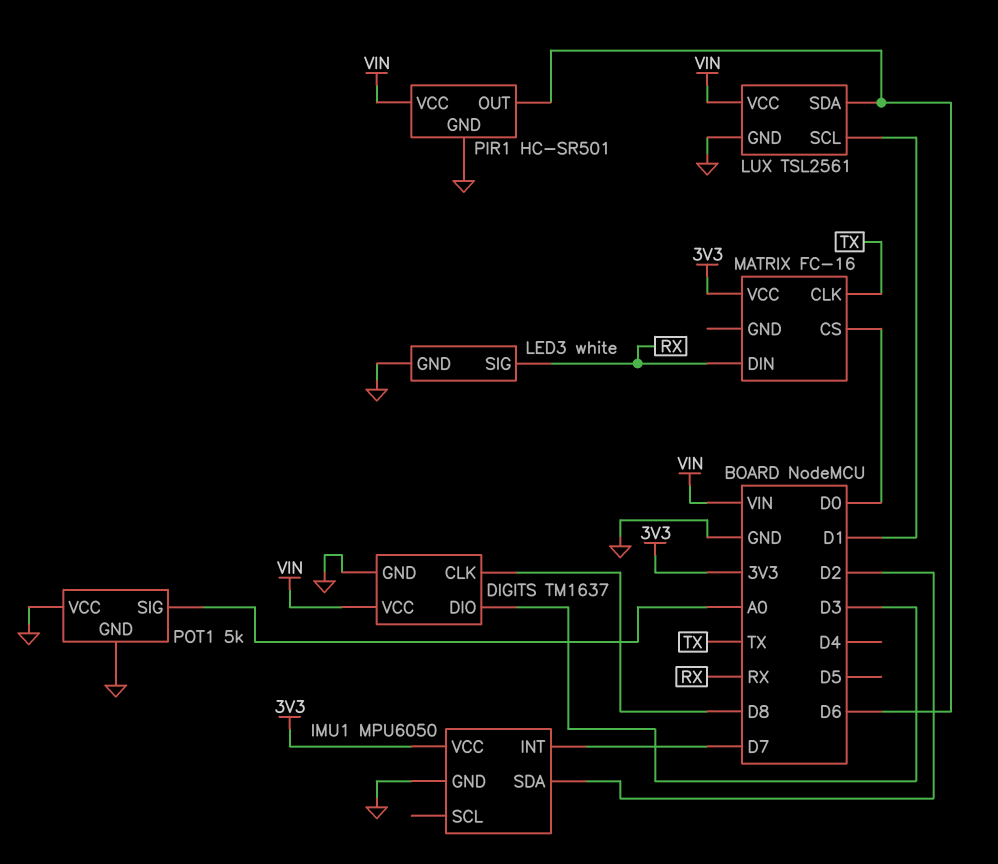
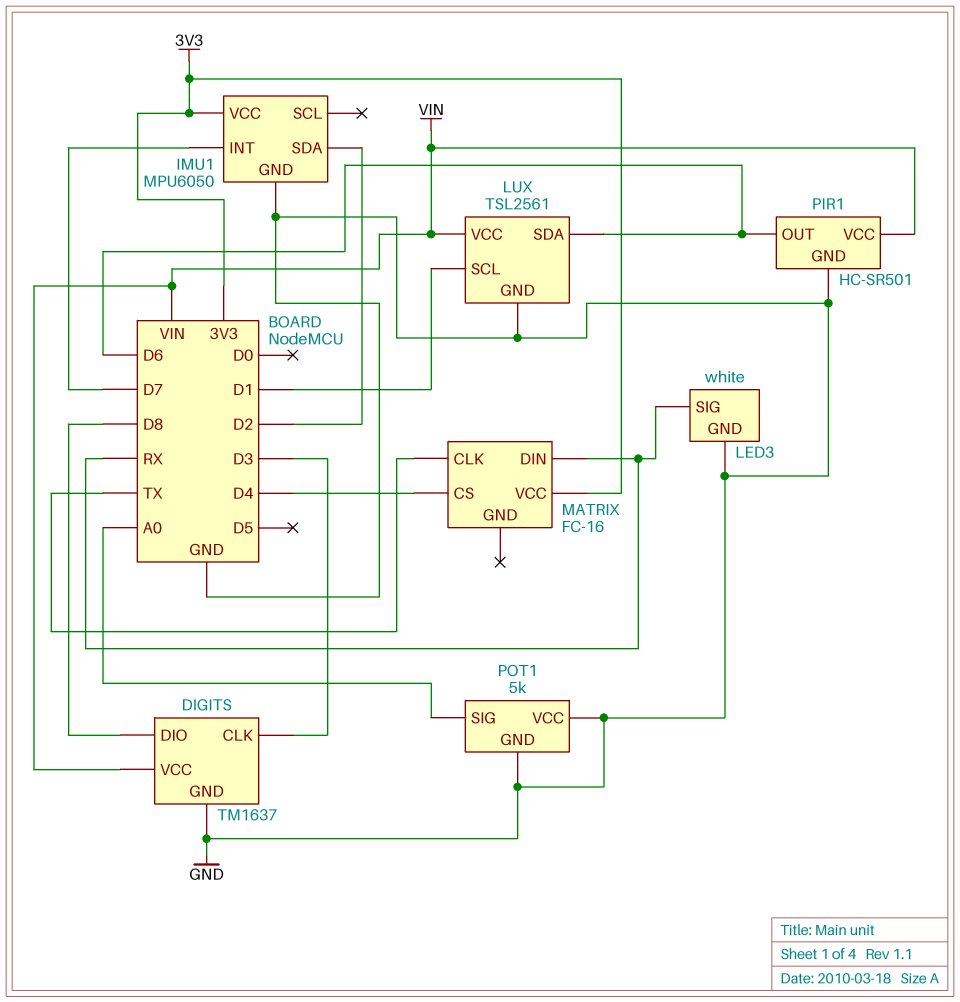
DIGITS pin CLK: D8 -> D3
DIGITS pin DIO: D3 -> D8
MATRIX pin CS: D0 -> D4

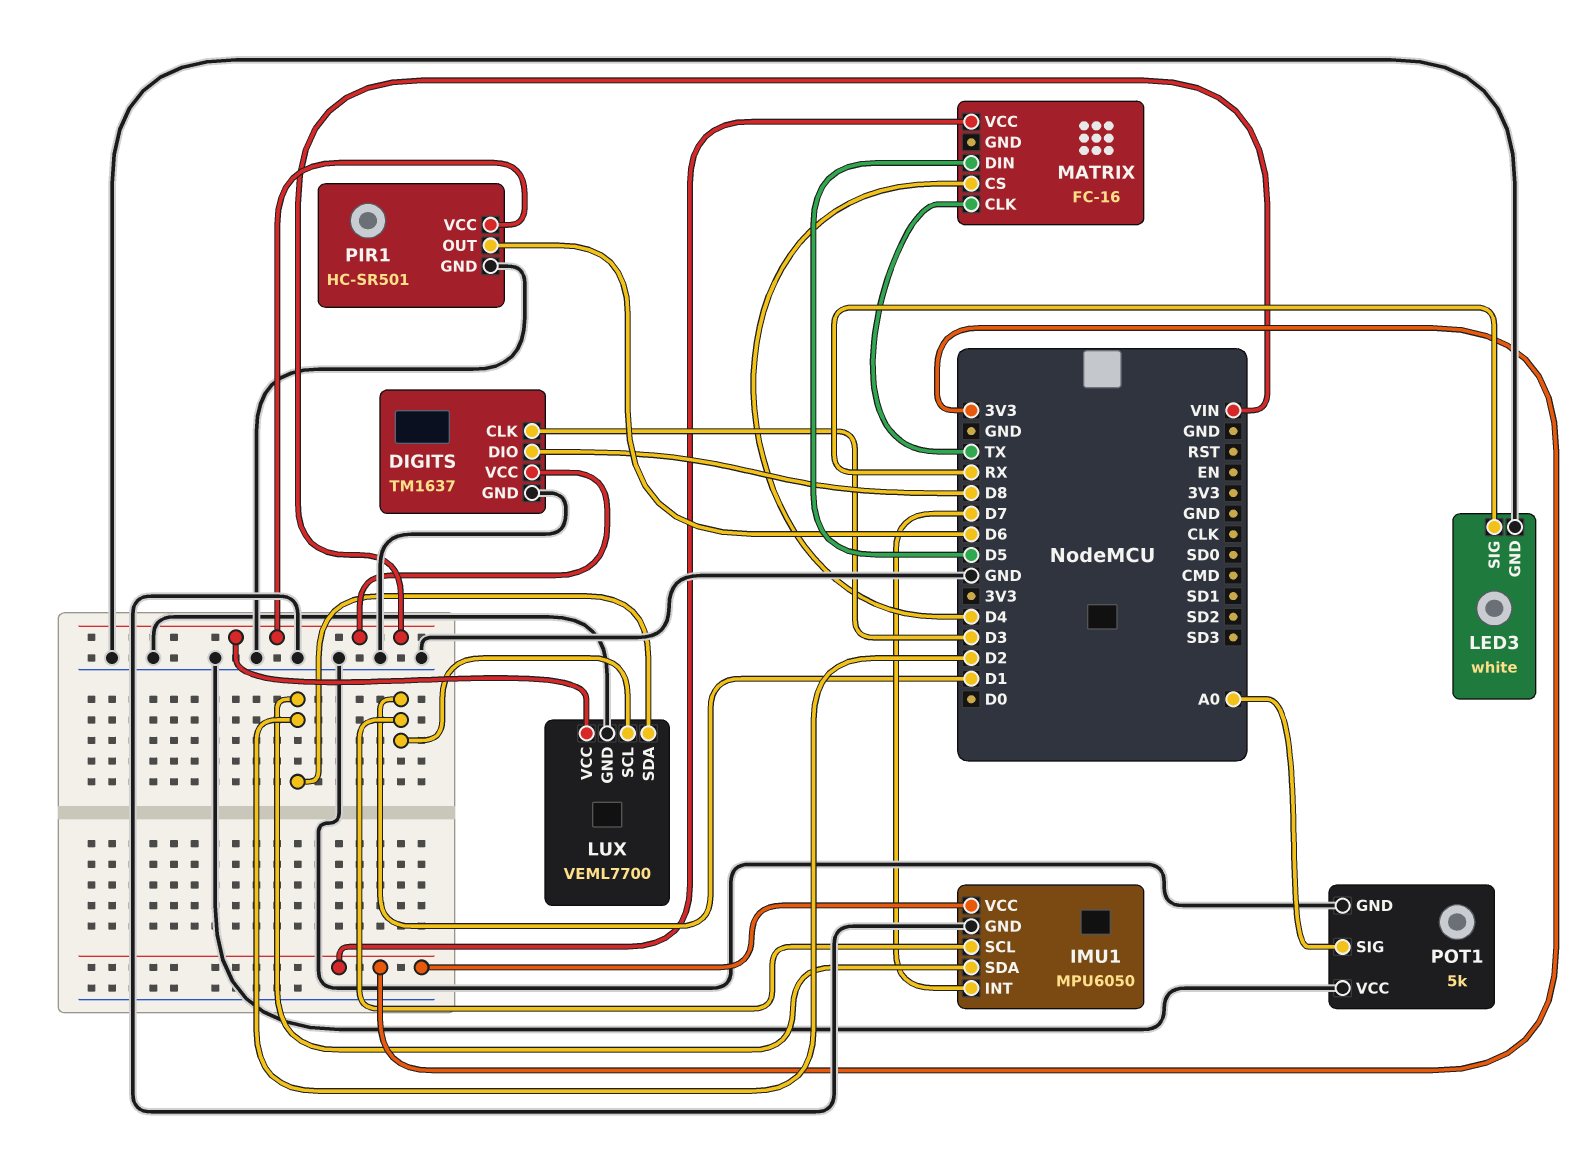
IMU1 pin SCL: none -> D1
LUX: TSL2561 -> VEML7700
LUX pin SDA: D6 -> D2
MATRIX pin DIN: RX -> D5

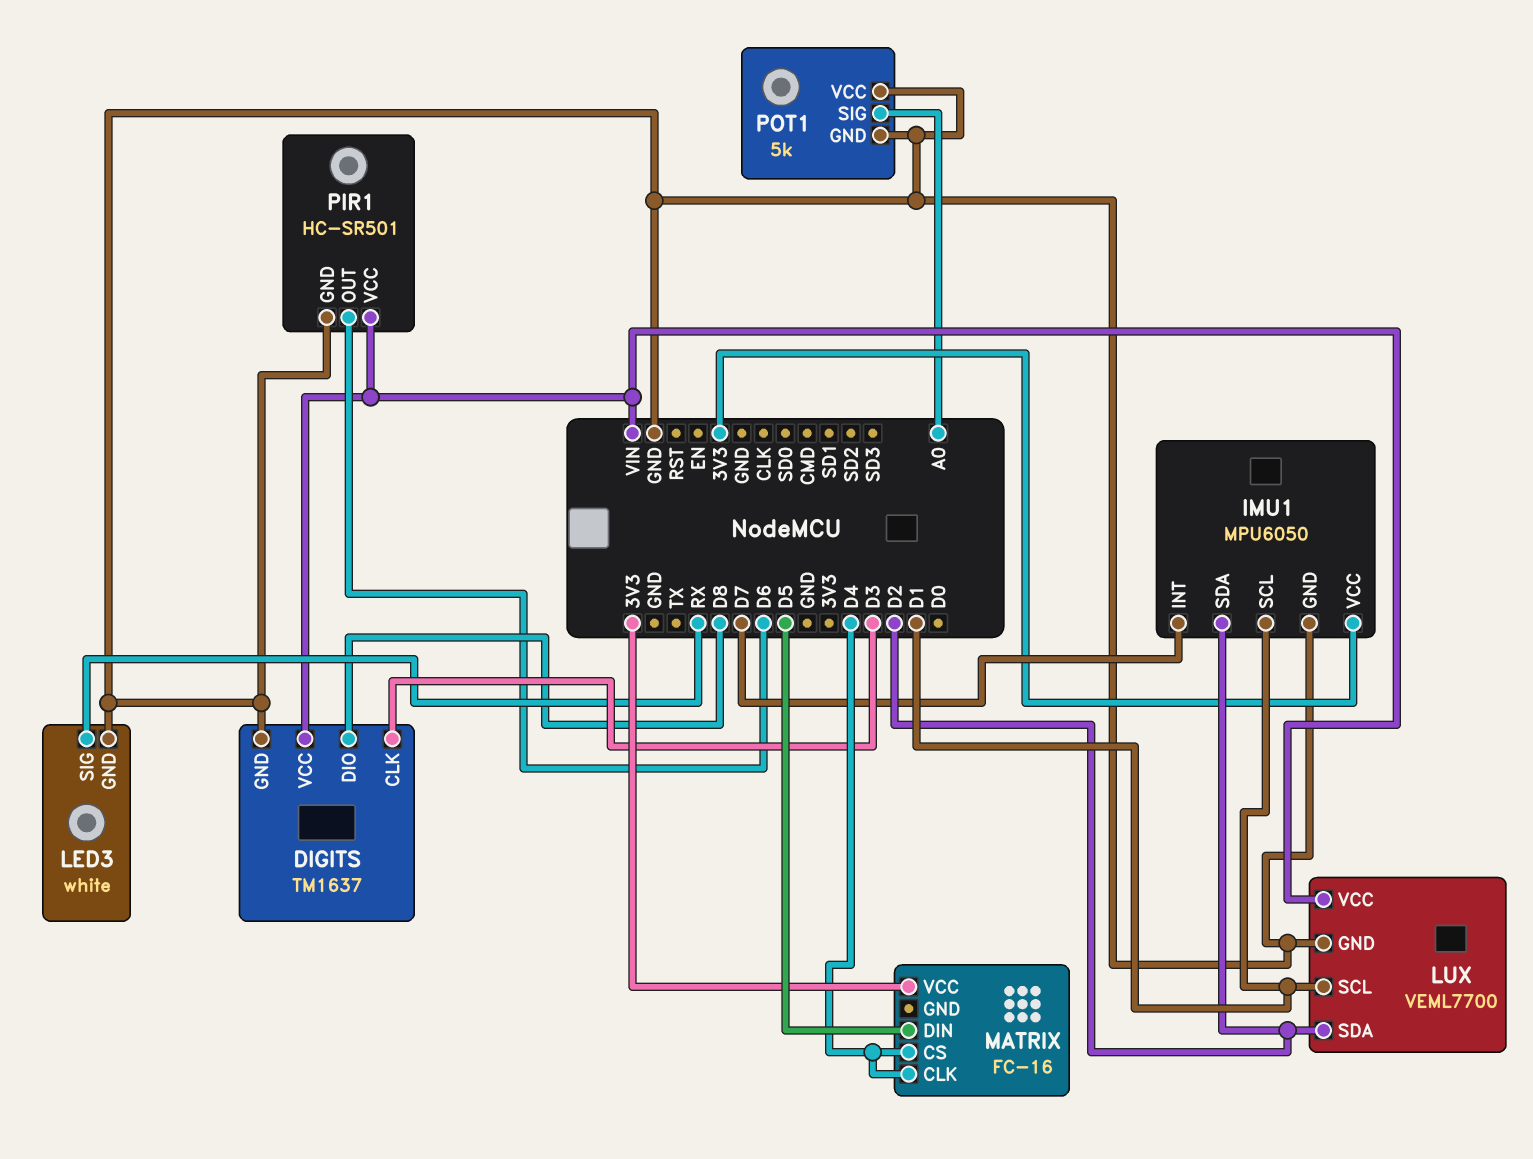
MATRIX pin CLK: TX -> D4

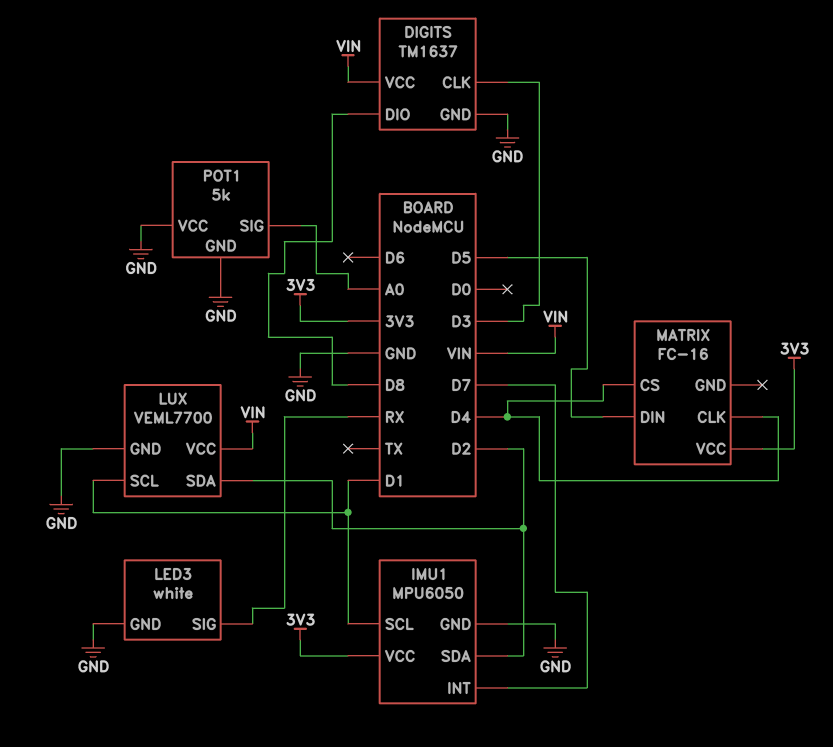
PIR1: HC-SR501 -> none
PIR1 pin GND: GND -> none
PIR1 pin OUT: D6 -> none
PIR1 pin VCC: VIN -> none

